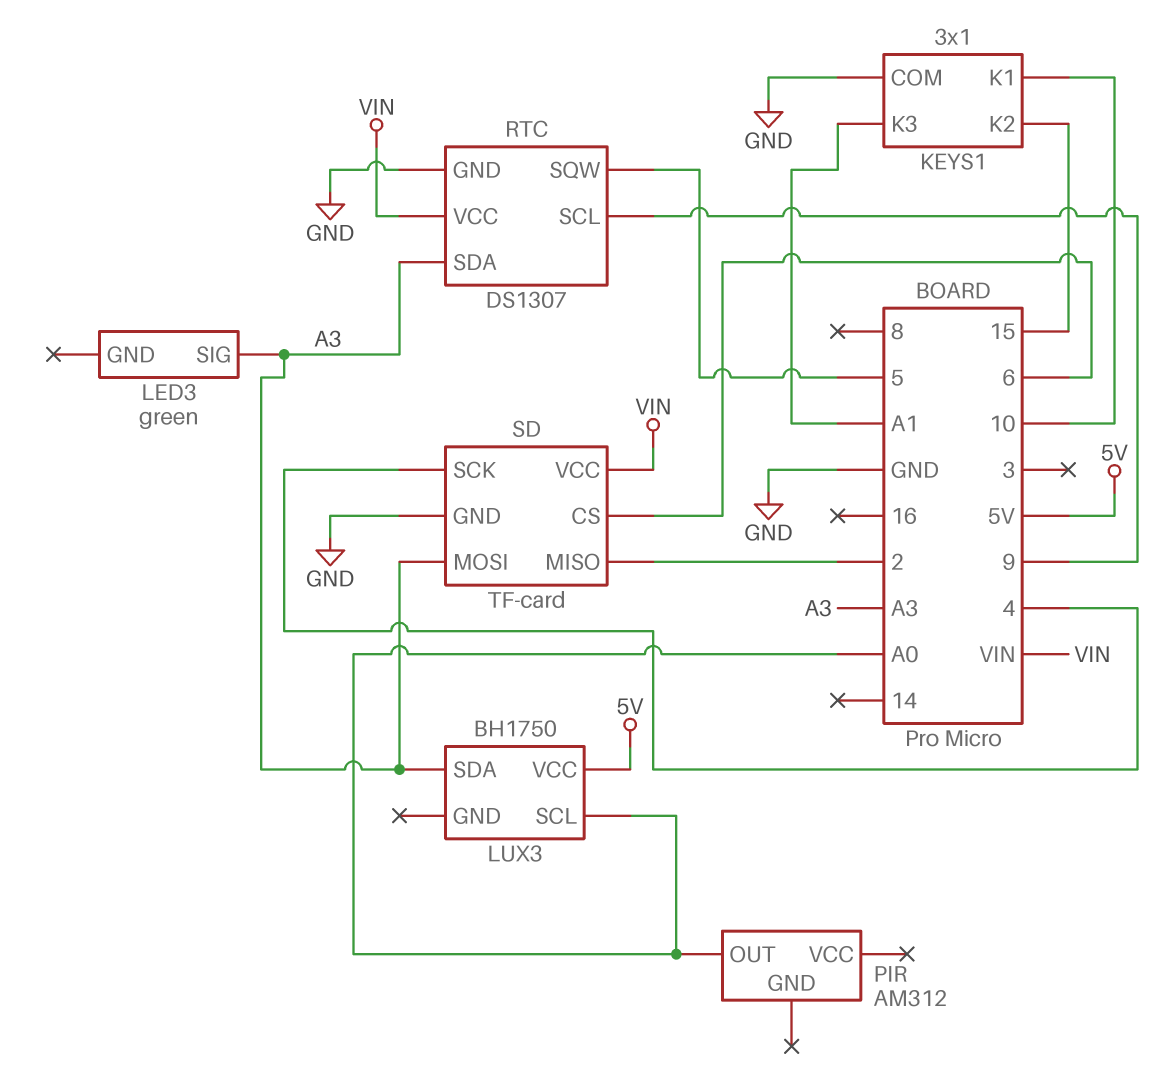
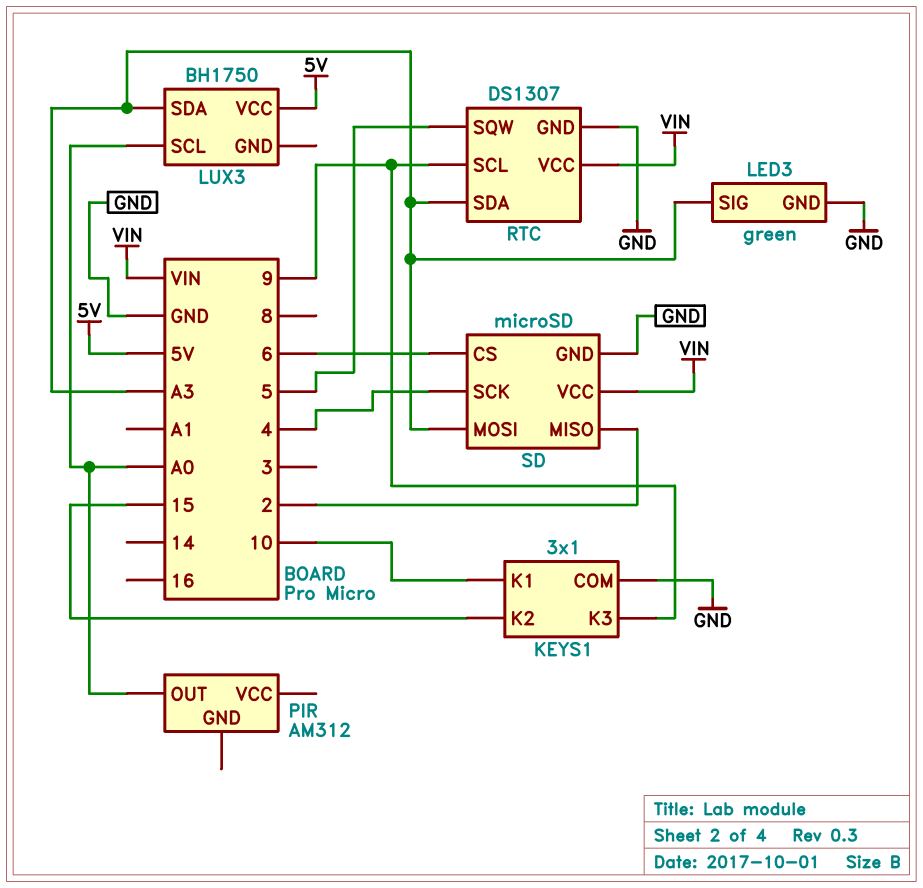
KEYS1 pin K3: A1 -> 9
LED3 pin GND: none -> GND
SD: TF-card -> microSD

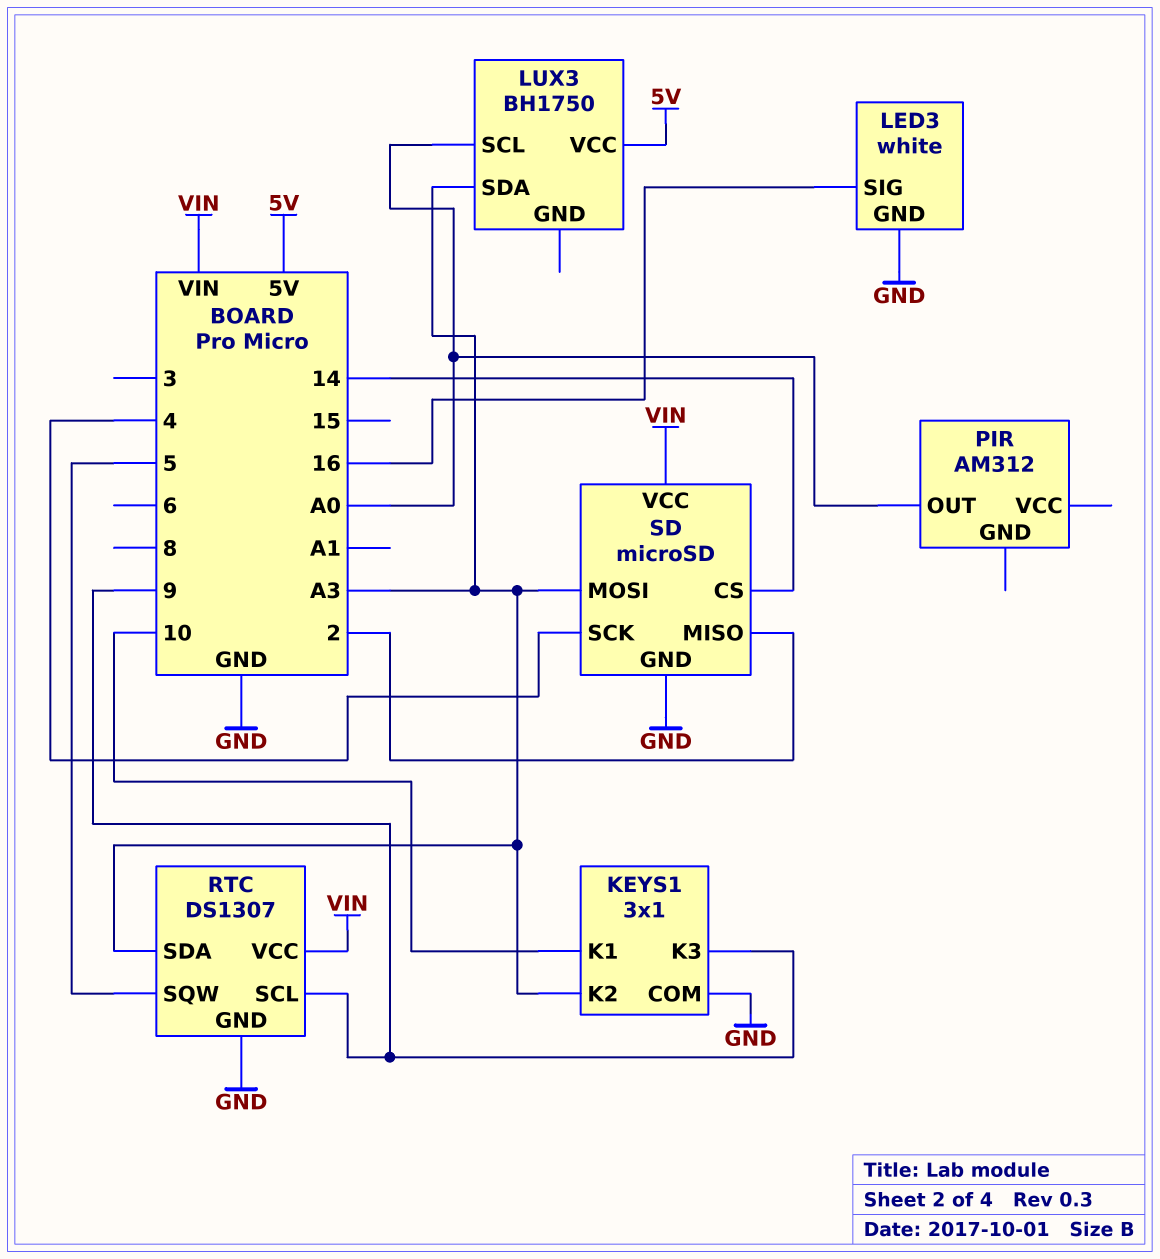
KEYS1 pin K2: 15 -> A3
LED3: green -> white
LED3 pin SIG: A3 -> 16
SD pin CS: 6 -> 14

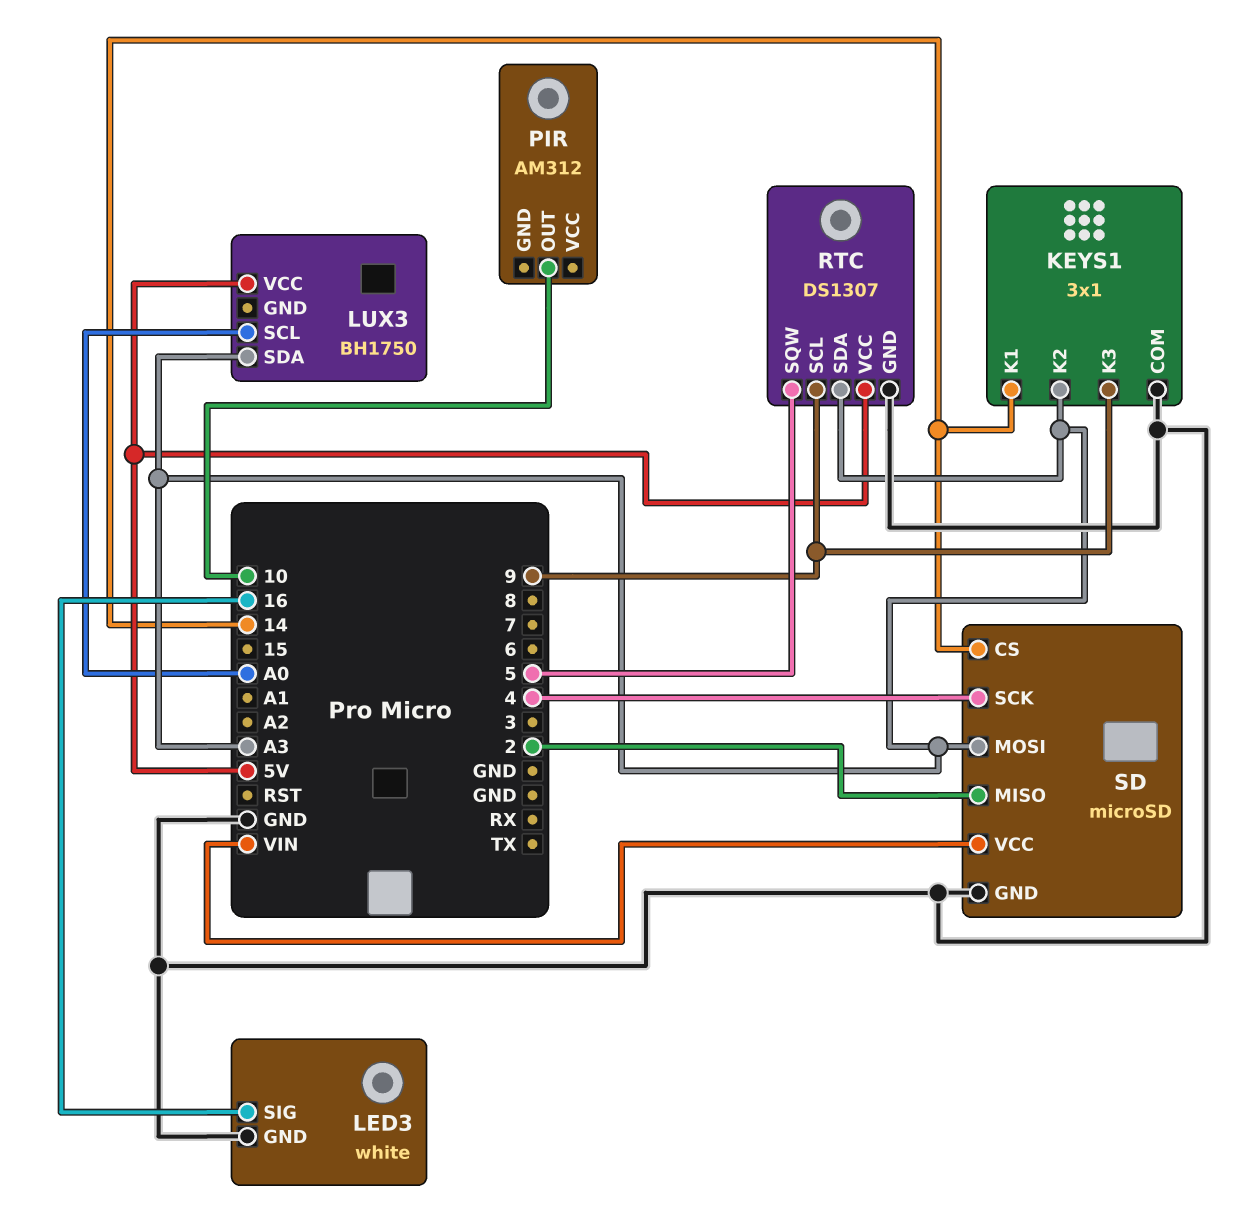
KEYS1 pin K1: 10 -> 14
PIR pin OUT: A0 -> 10
RTC pin VCC: VIN -> 5V

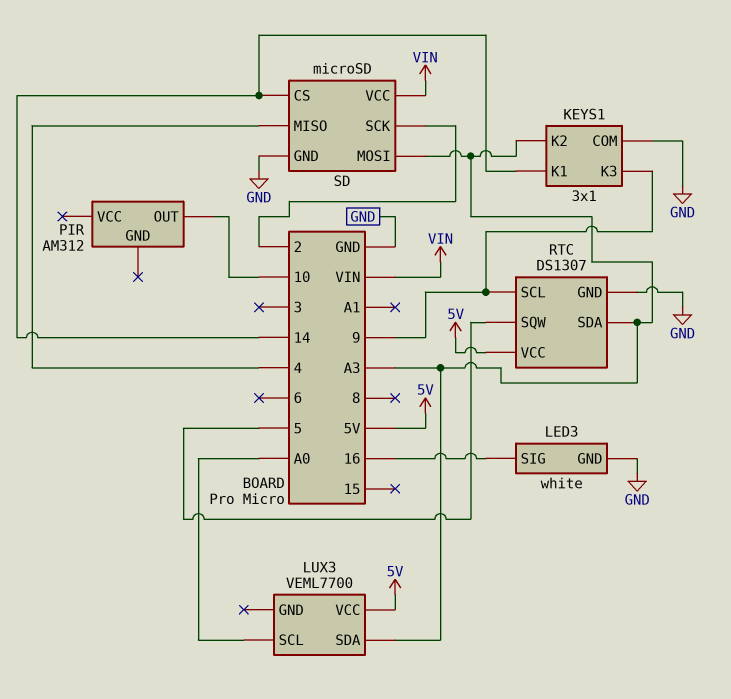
LUX3: BH1750 -> VEML7700
SD pin MISO: 2 -> 4
SD pin SCK: 4 -> 2

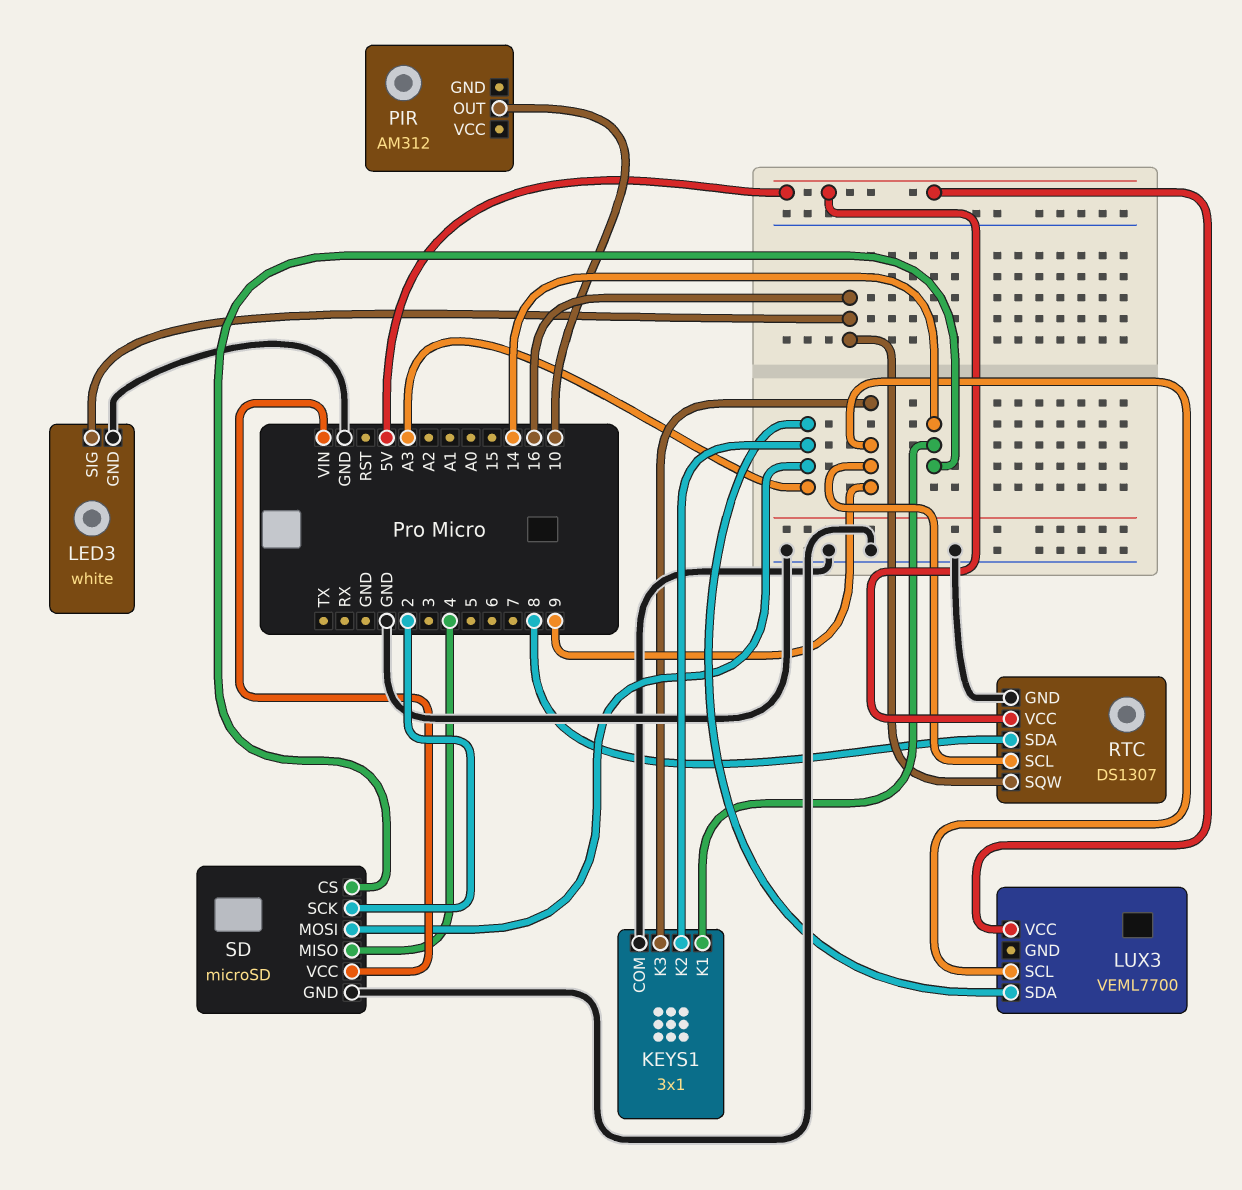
LUX3 pin SCL: A0 -> 9
RTC pin SDA: A3 -> 8
RTC pin SQW: 5 -> 16

